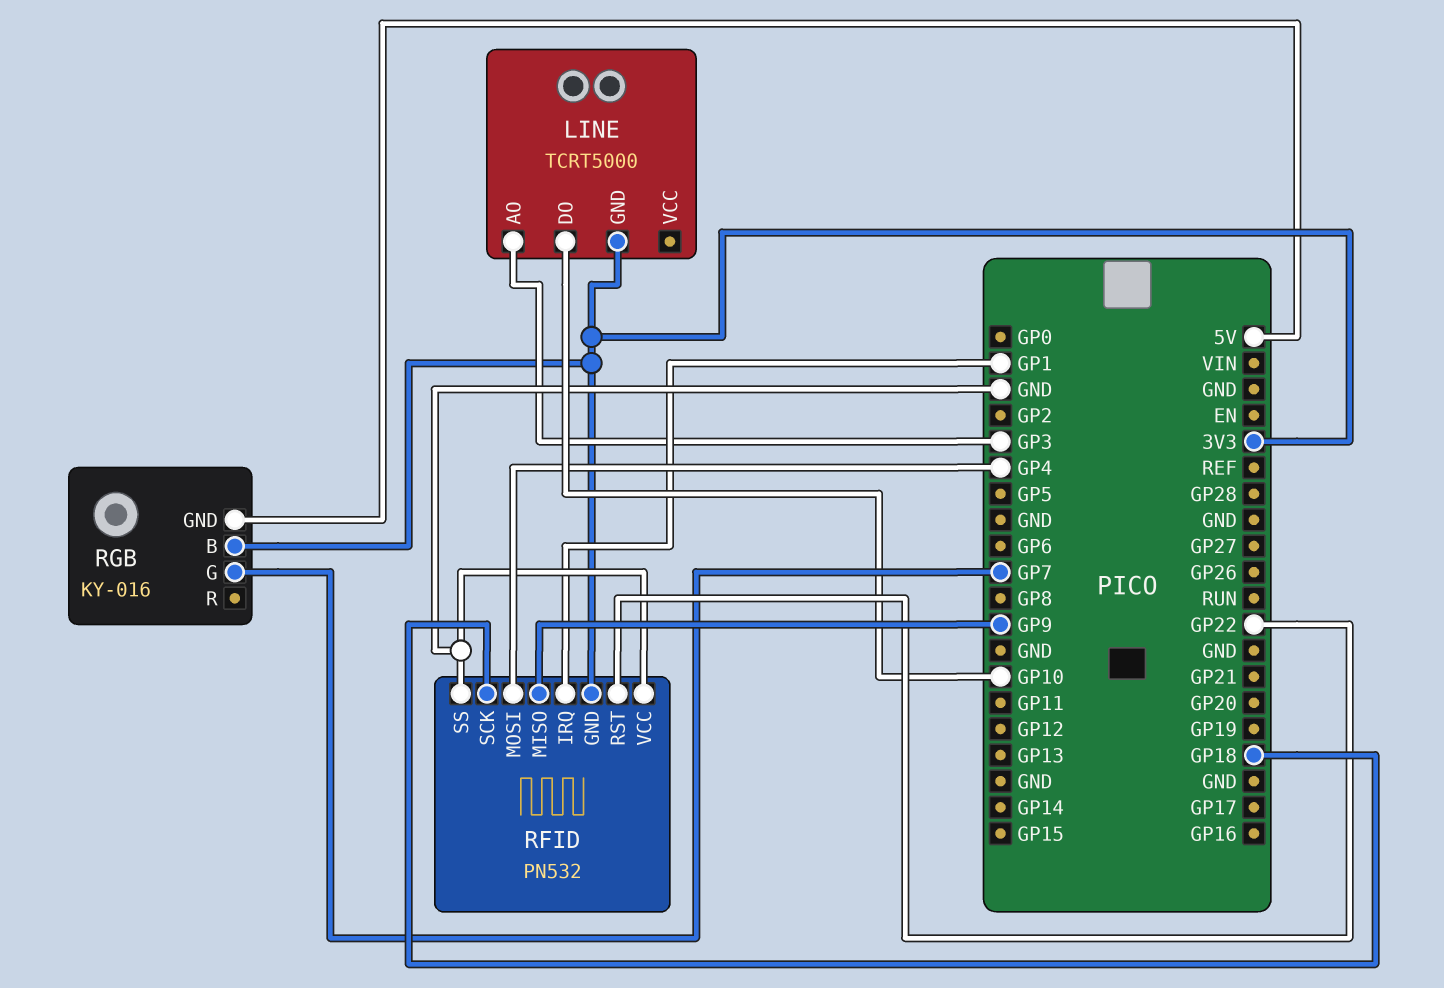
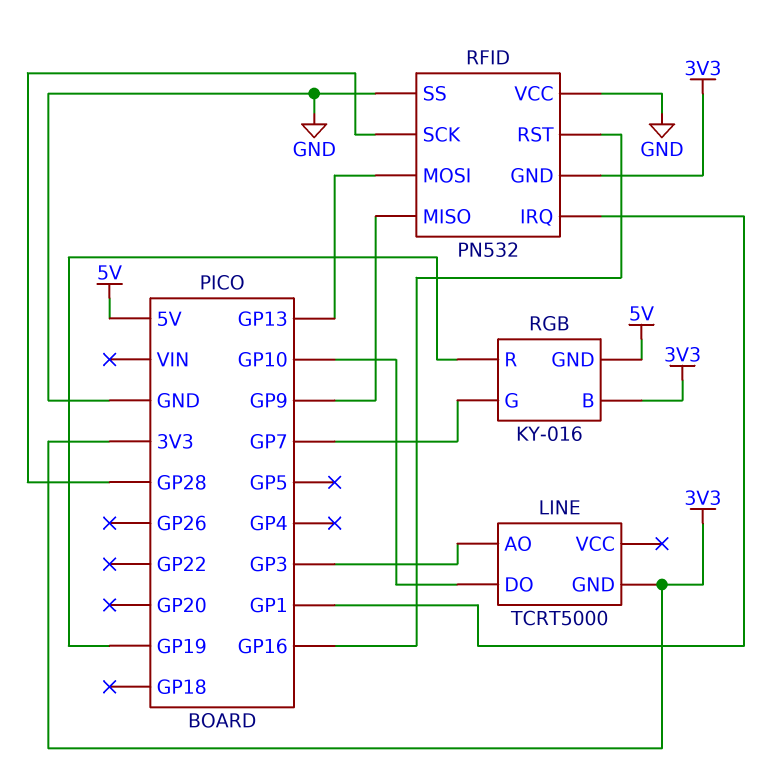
RFID pin MOSI: GP4 -> GP13
RFID pin RST: GP22 -> GP16
RFID pin SCK: GP18 -> GP28
RGB pin R: none -> GP19

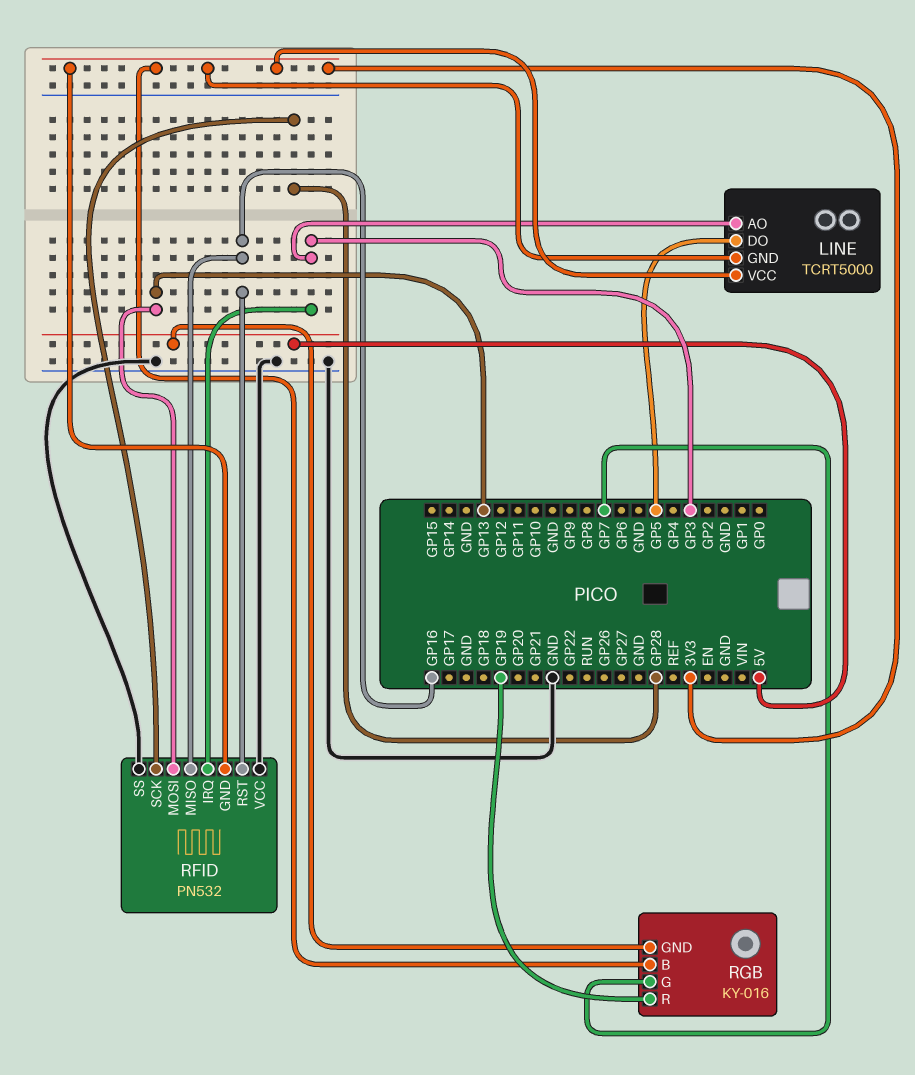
LINE pin DO: GP10 -> GP5
LINE pin VCC: none -> 3V3
RFID pin IRQ: GP1 -> GP3
RFID pin MISO: GP9 -> GP16

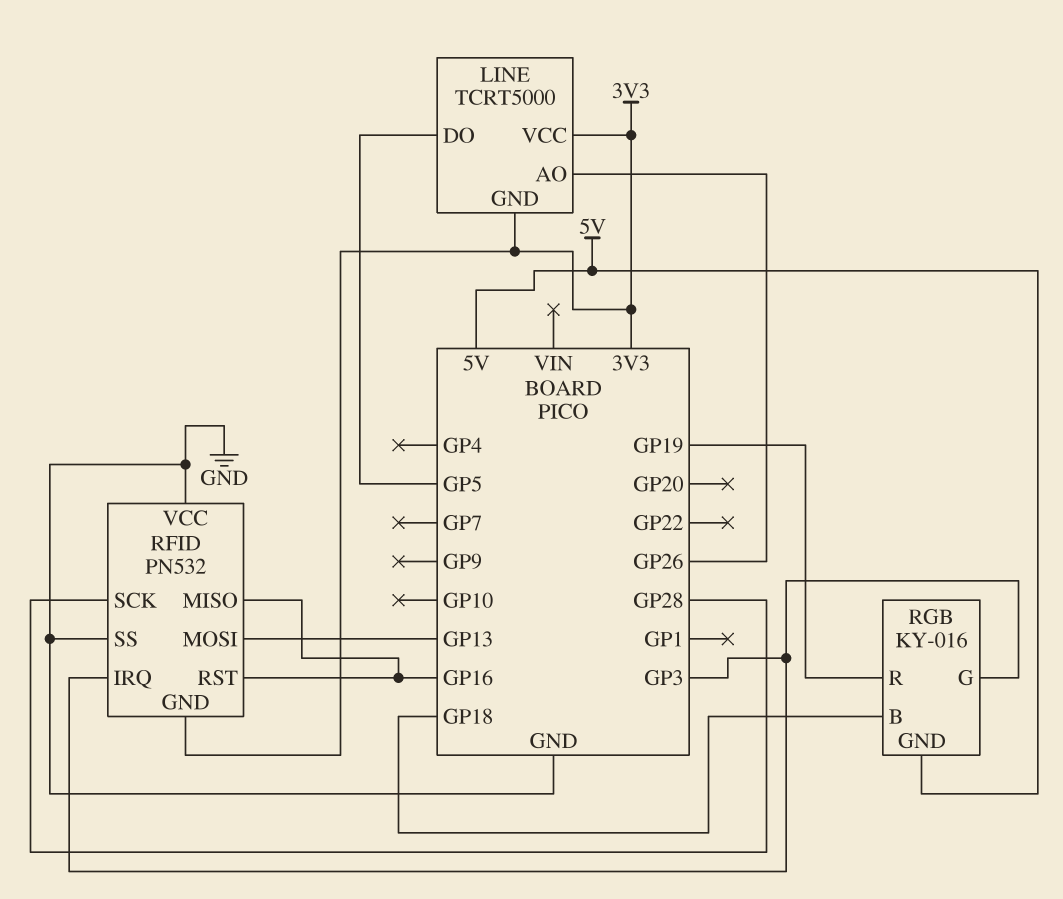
LINE pin AO: GP3 -> GP26
RGB pin B: 3V3 -> GP18
RGB pin G: GP7 -> GP3

